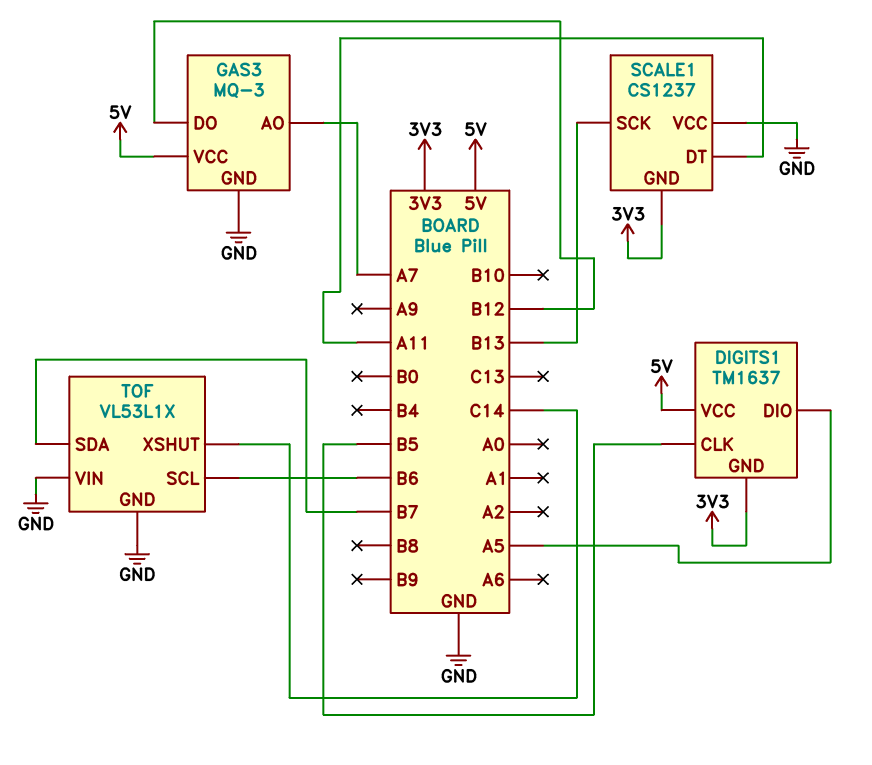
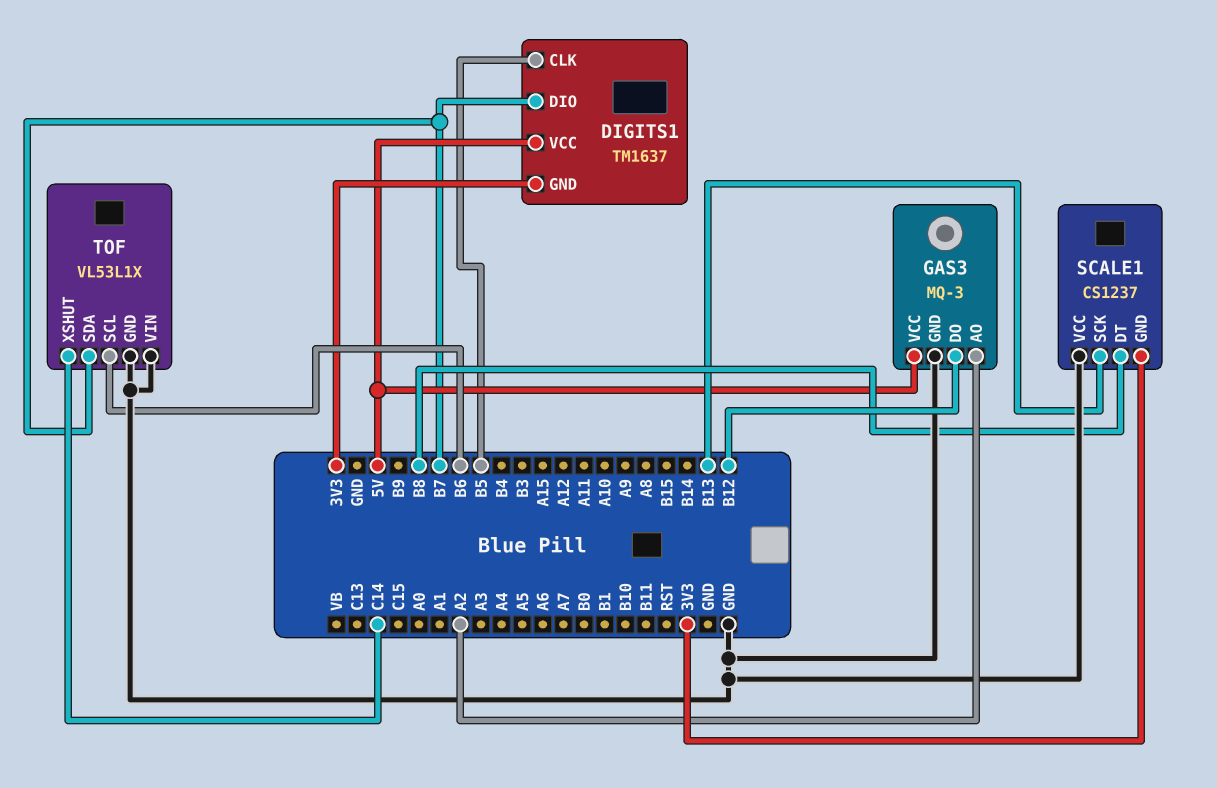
DIGITS1 pin DIO: A5 -> B7
GAS3 pin AO: A7 -> A2
SCALE1 pin DT: A11 -> B8

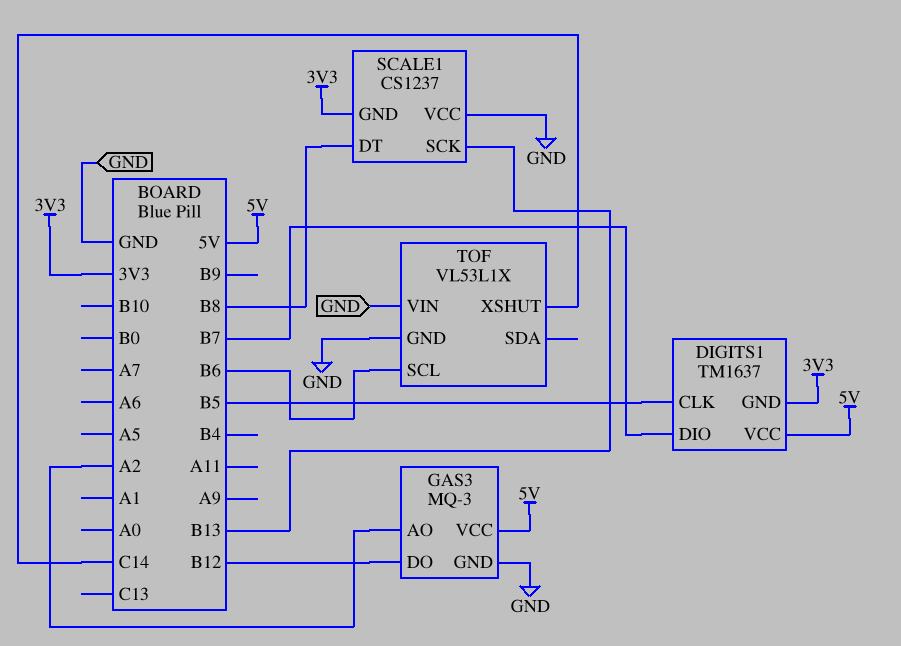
TOF pin SDA: B7 -> none

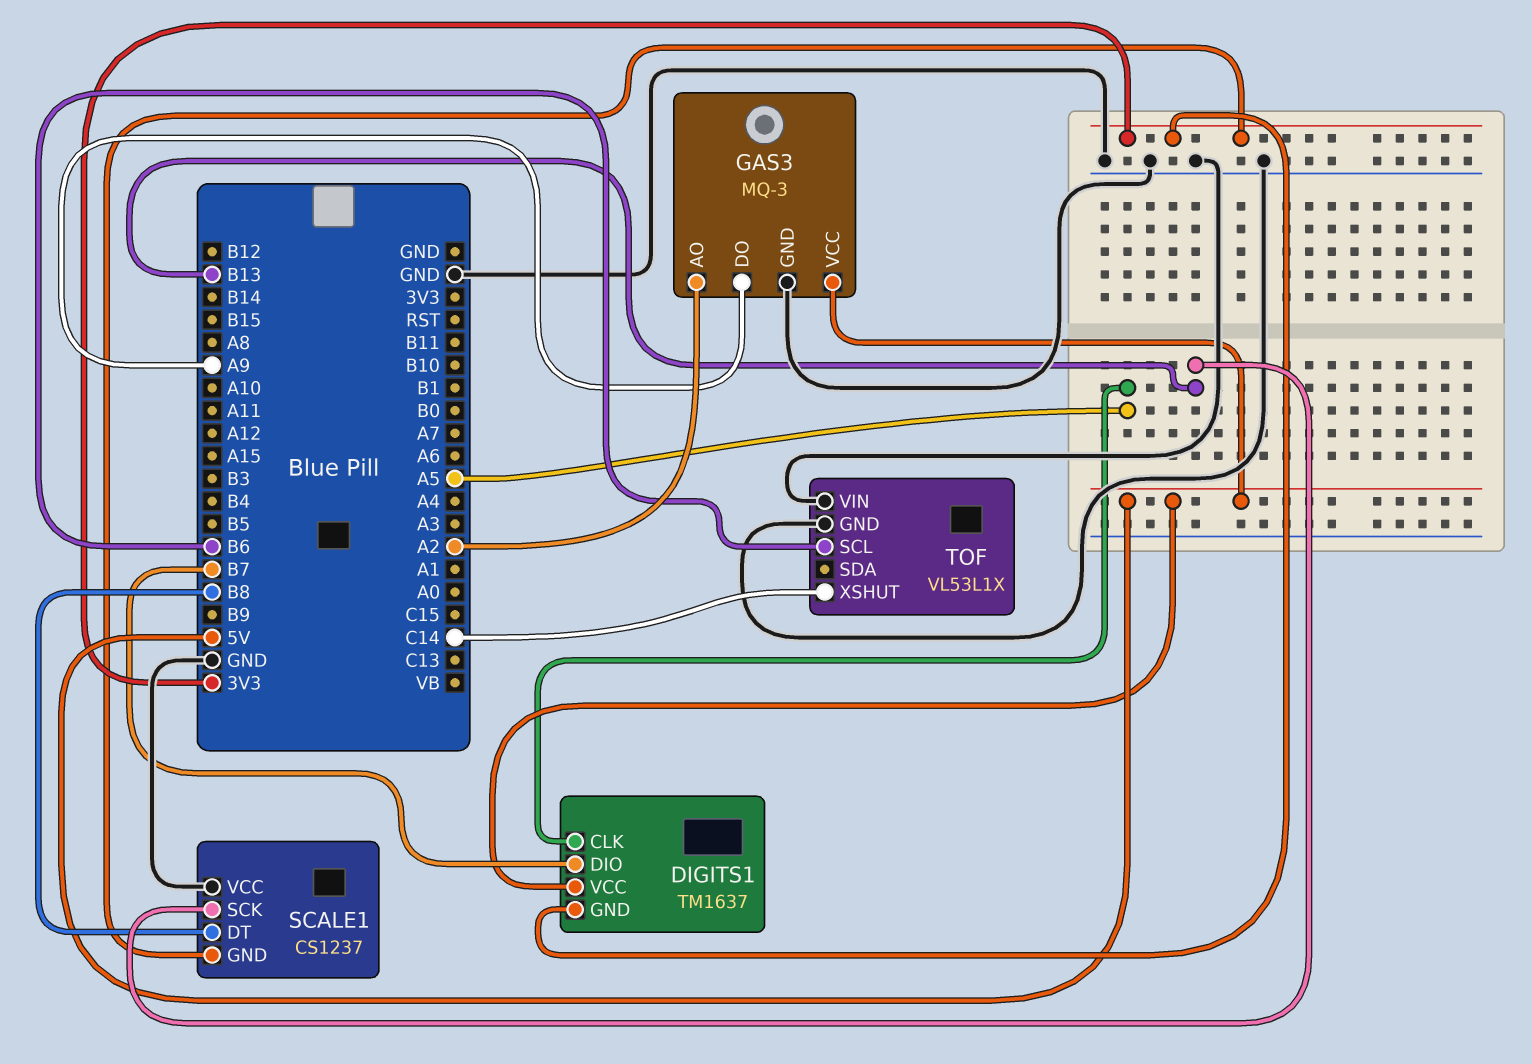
DIGITS1 pin CLK: B5 -> A5
GAS3 pin DO: B12 -> A9

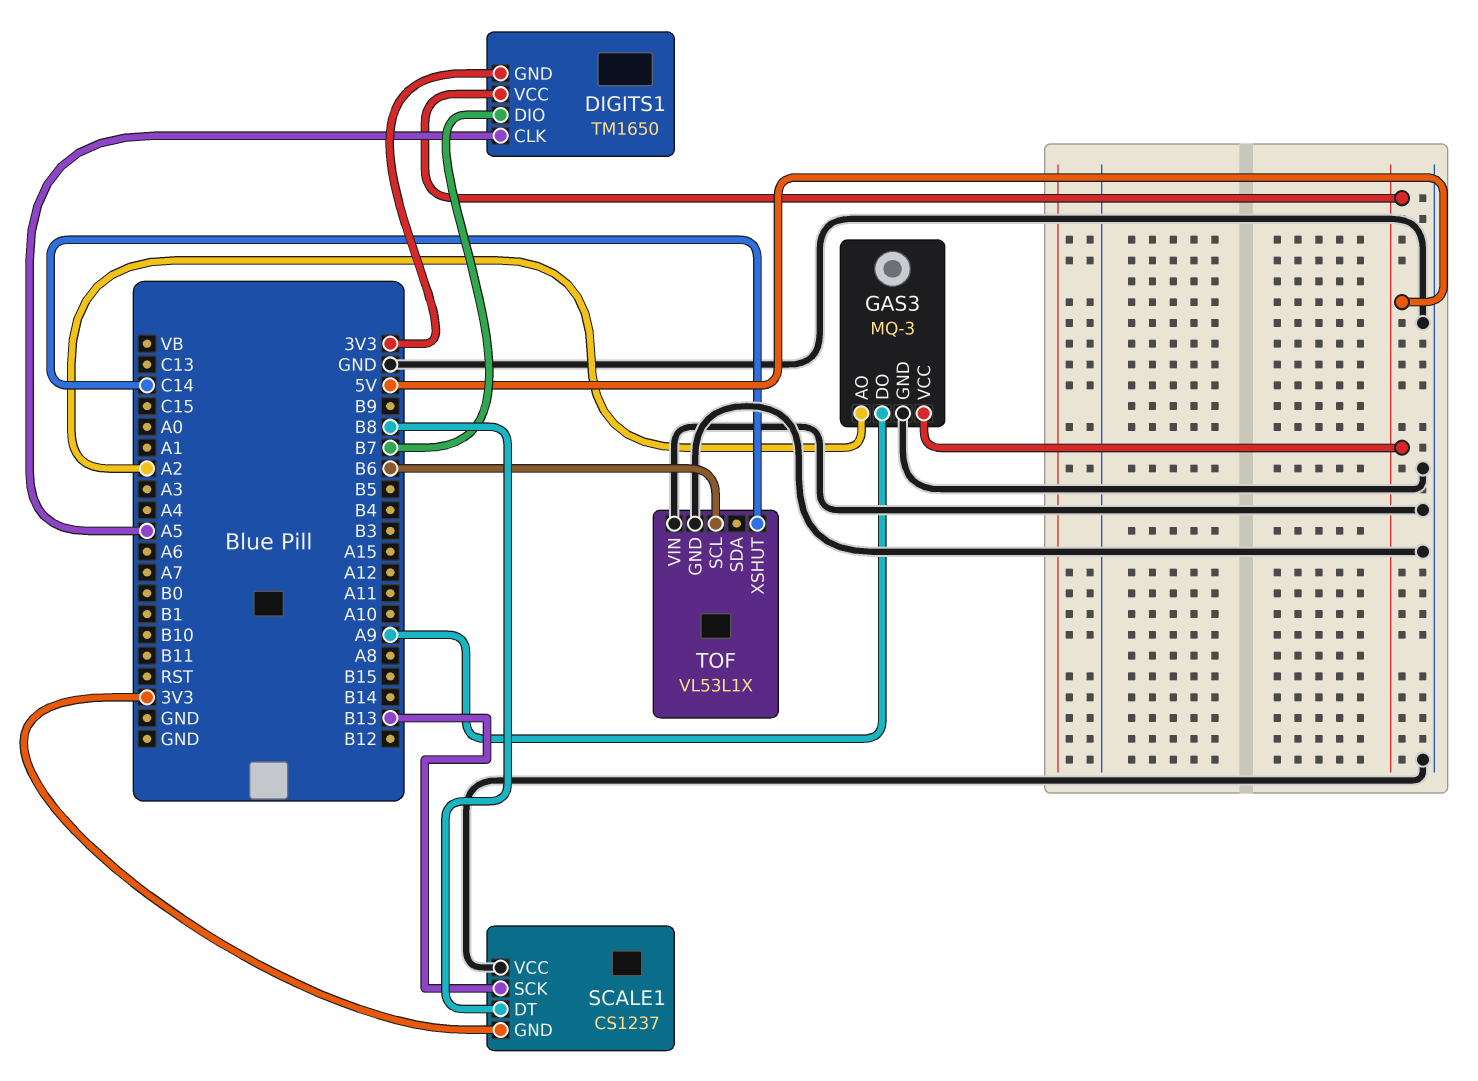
DIGITS1: TM1637 -> TM1650

